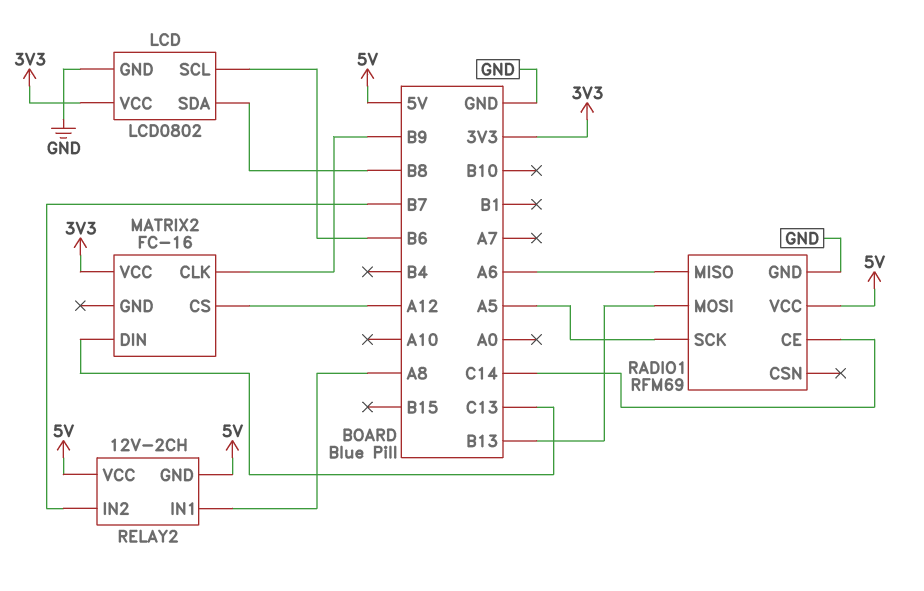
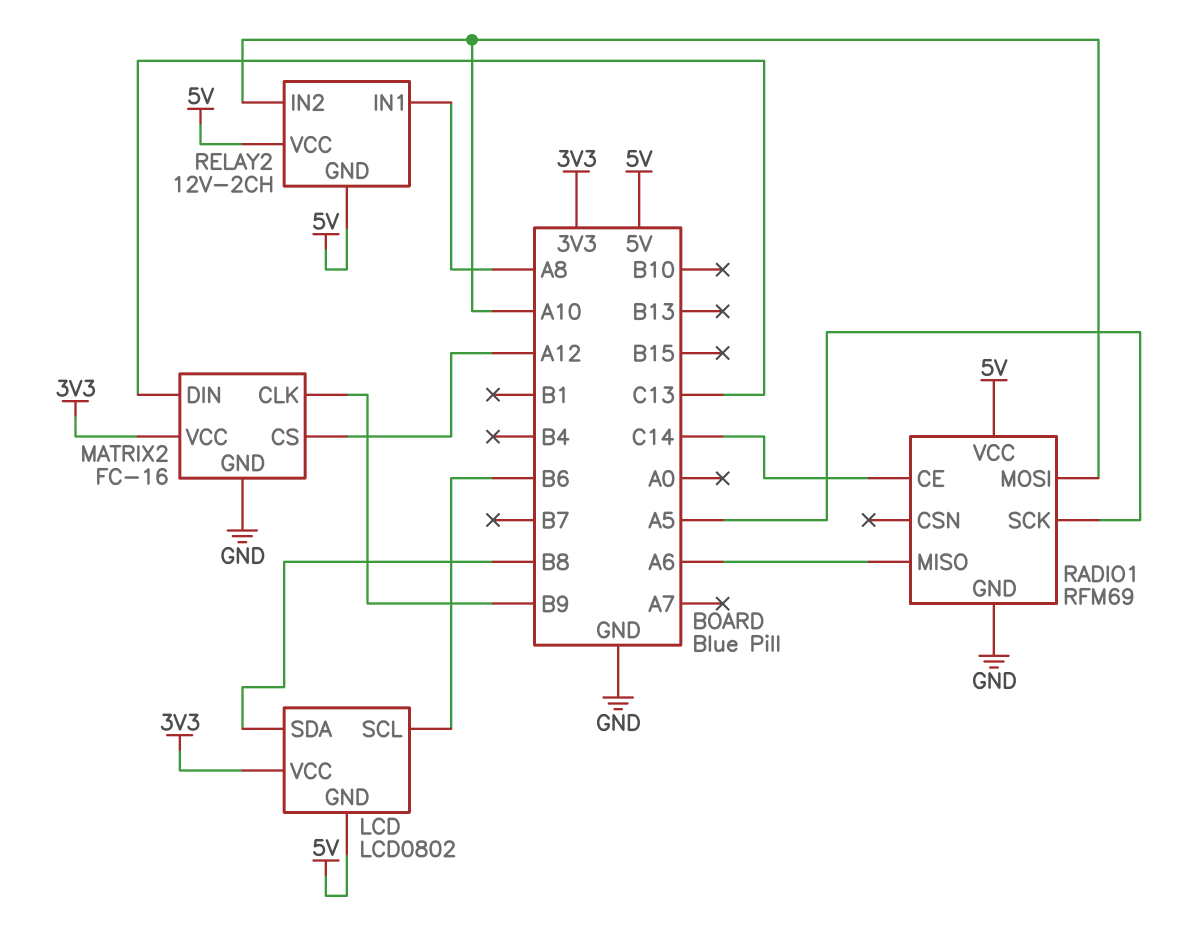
LCD pin GND: GND -> 5V
MATRIX2 pin GND: none -> GND
RADIO1 pin MOSI: B13 -> A10
RELAY2 pin IN2: B7 -> A10

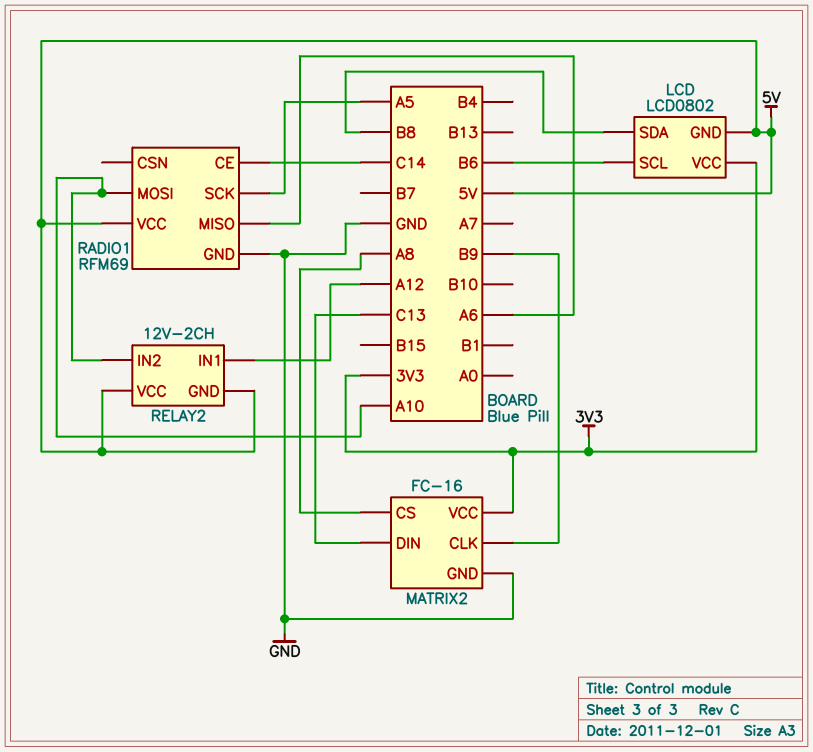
MATRIX2 pin CS: A12 -> A8
RELAY2 pin IN1: A8 -> A12

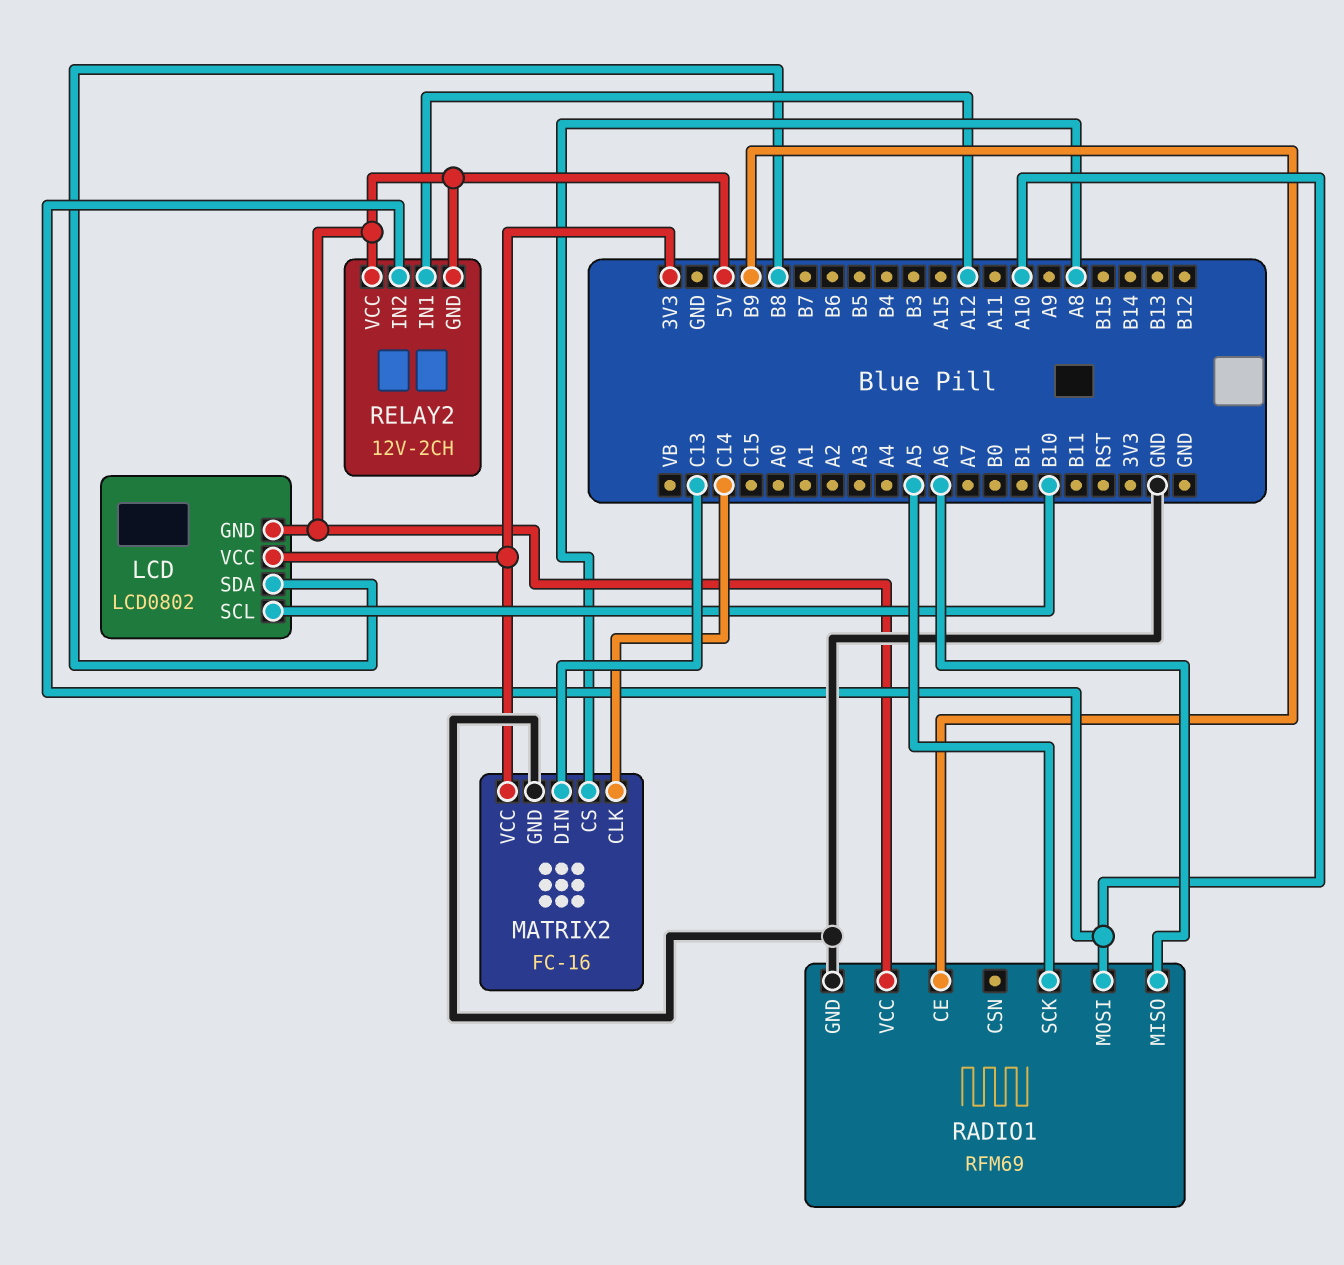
LCD pin SCL: B6 -> B10
MATRIX2 pin CLK: B9 -> C14
RADIO1 pin CE: C14 -> B9

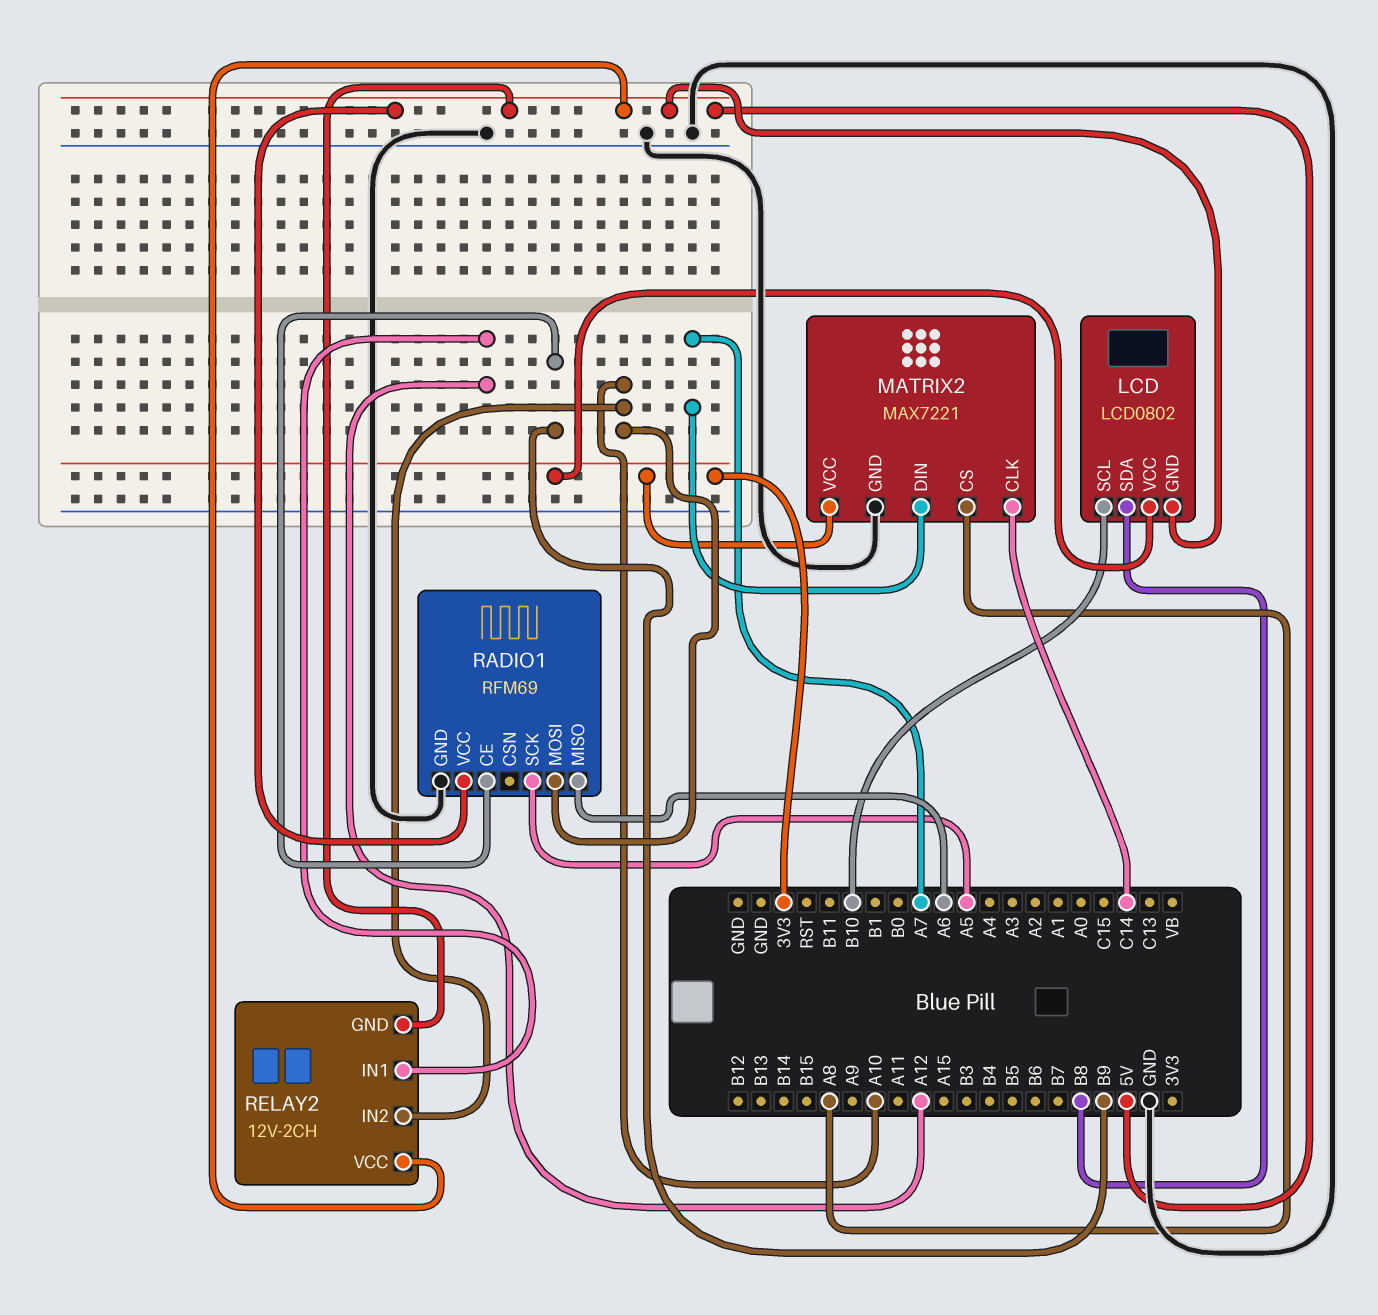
MATRIX2: FC-16 -> MAX7221
MATRIX2 pin DIN: C13 -> A7

